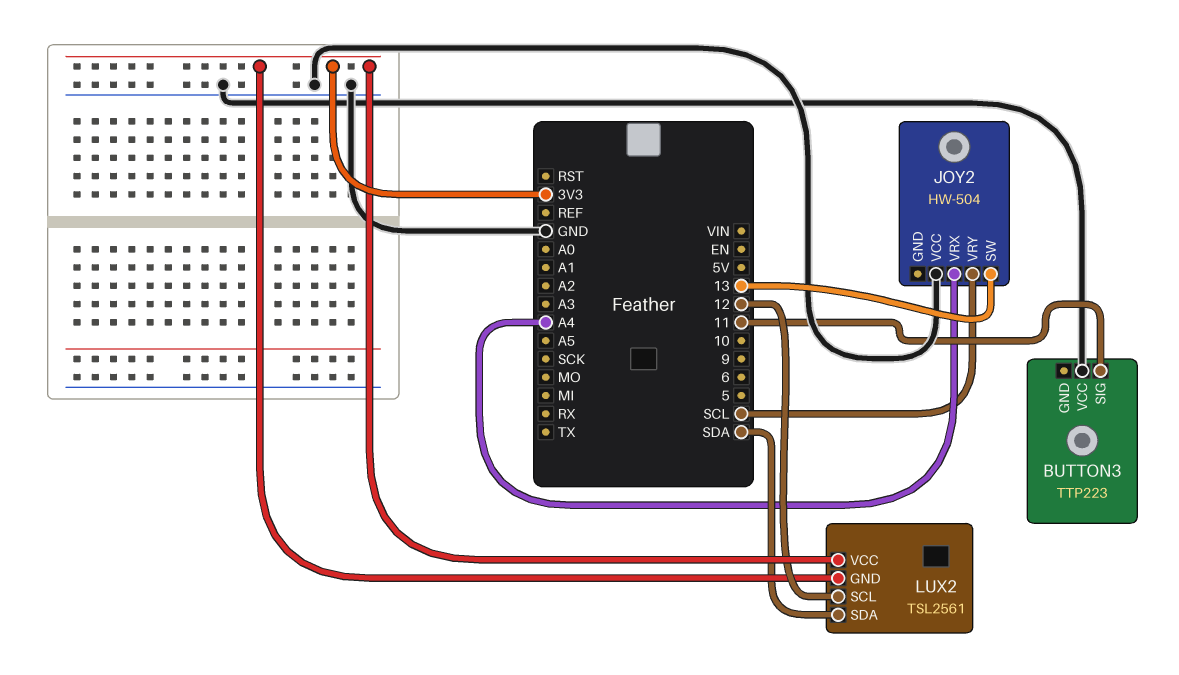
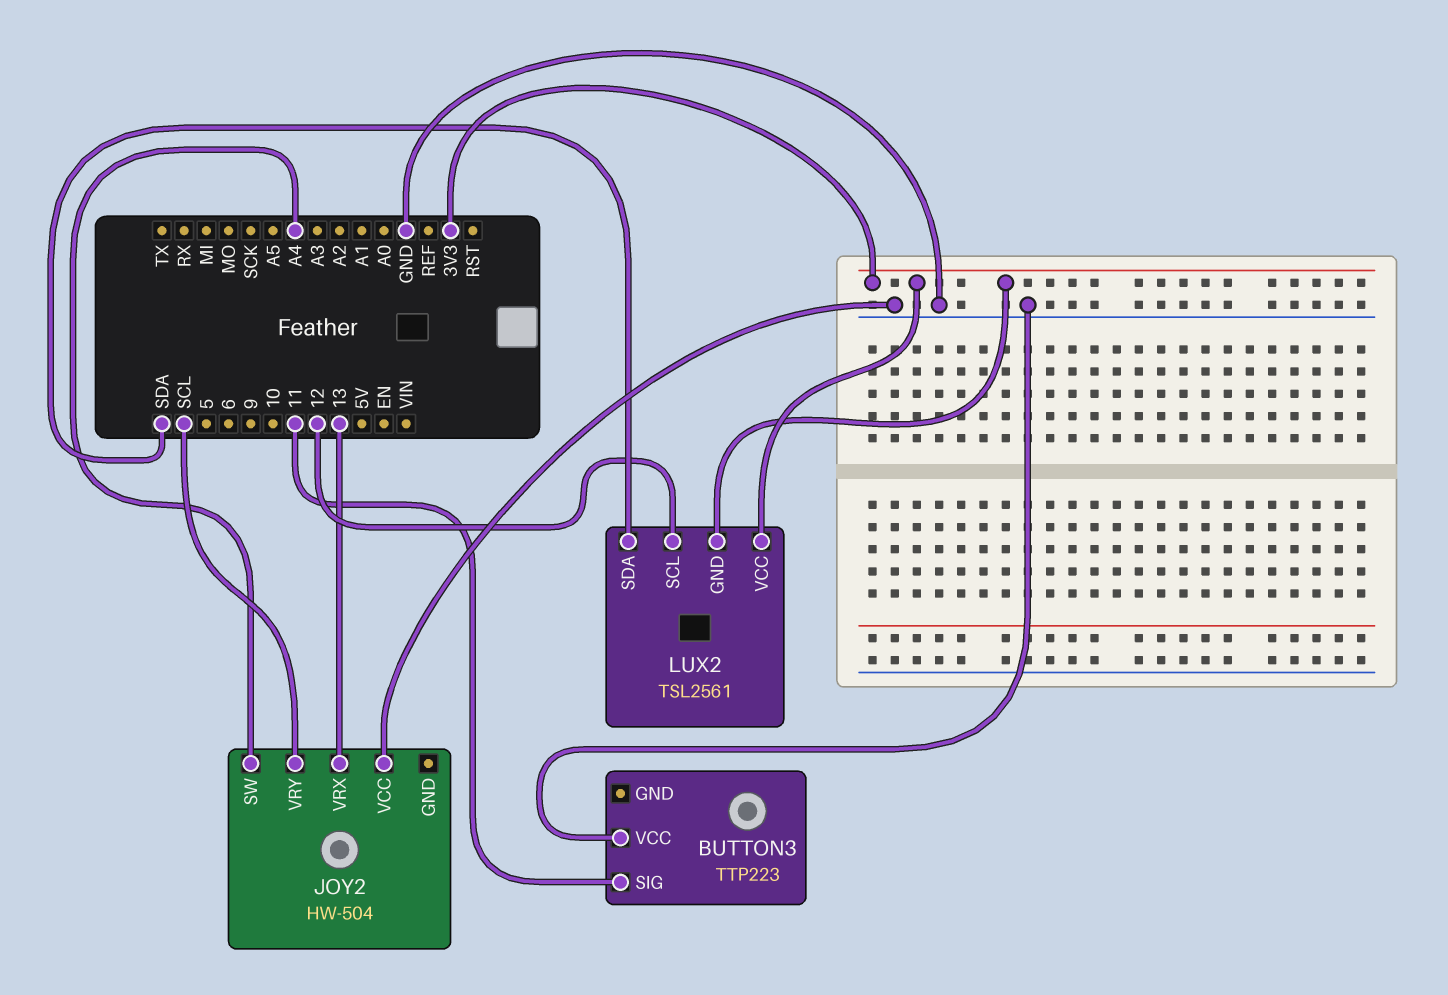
JOY2 pin SW: 13 -> A4
JOY2 pin VRX: A4 -> 13

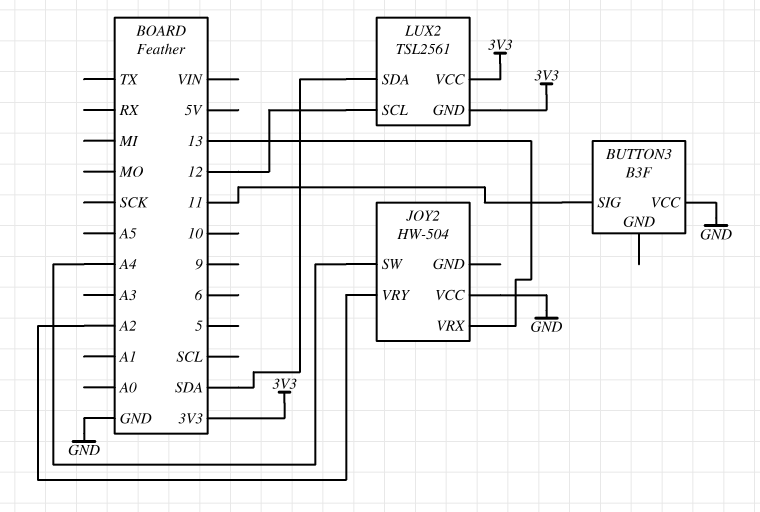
BUTTON3: TTP223 -> B3F
JOY2 pin VRY: SCL -> A2

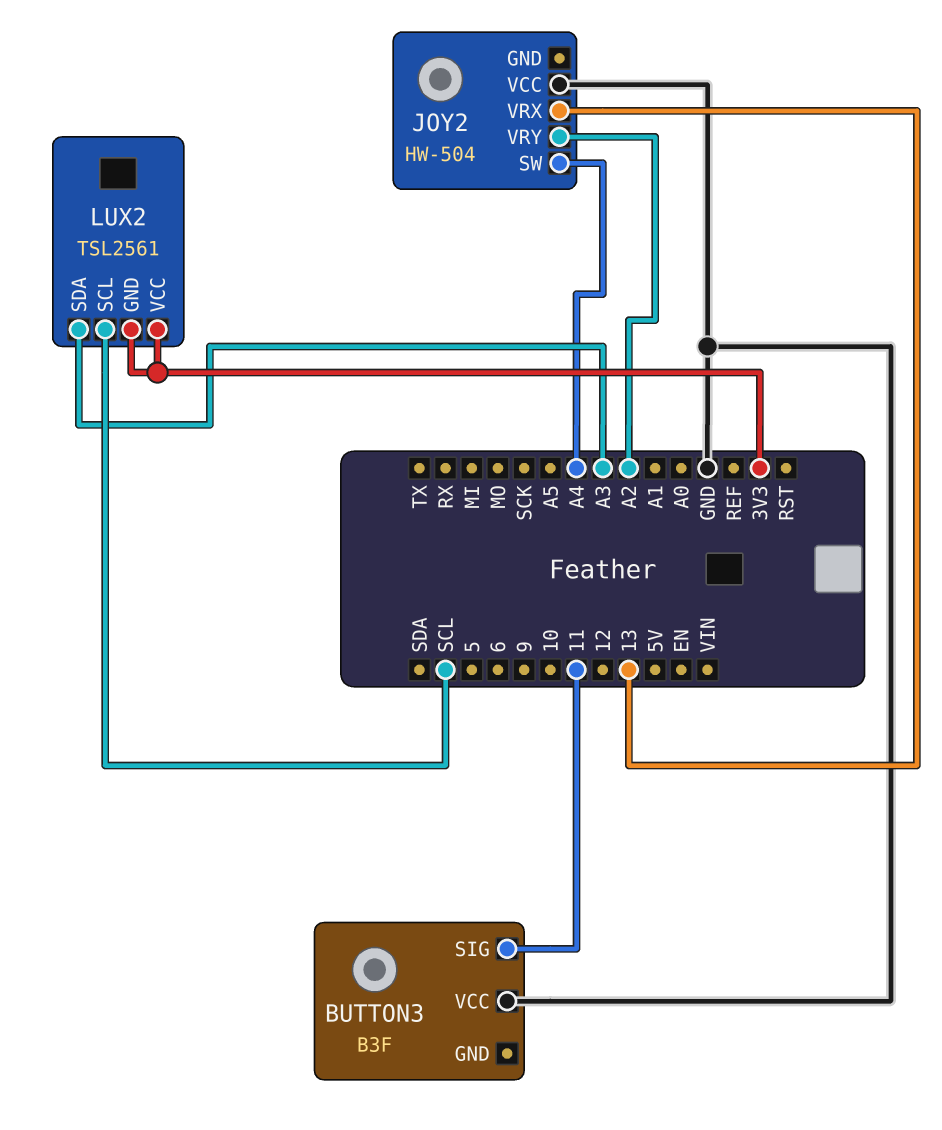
LUX2 pin SCL: 12 -> SCL
LUX2 pin SDA: SDA -> A3

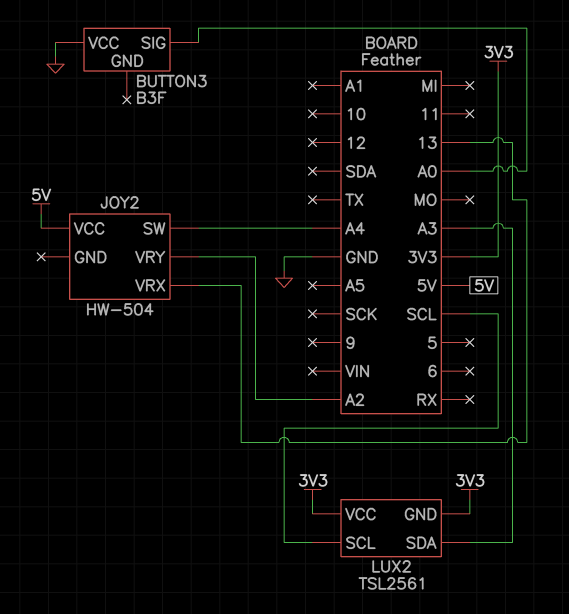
BUTTON3 pin SIG: 11 -> A0
JOY2 pin VCC: GND -> 5V

